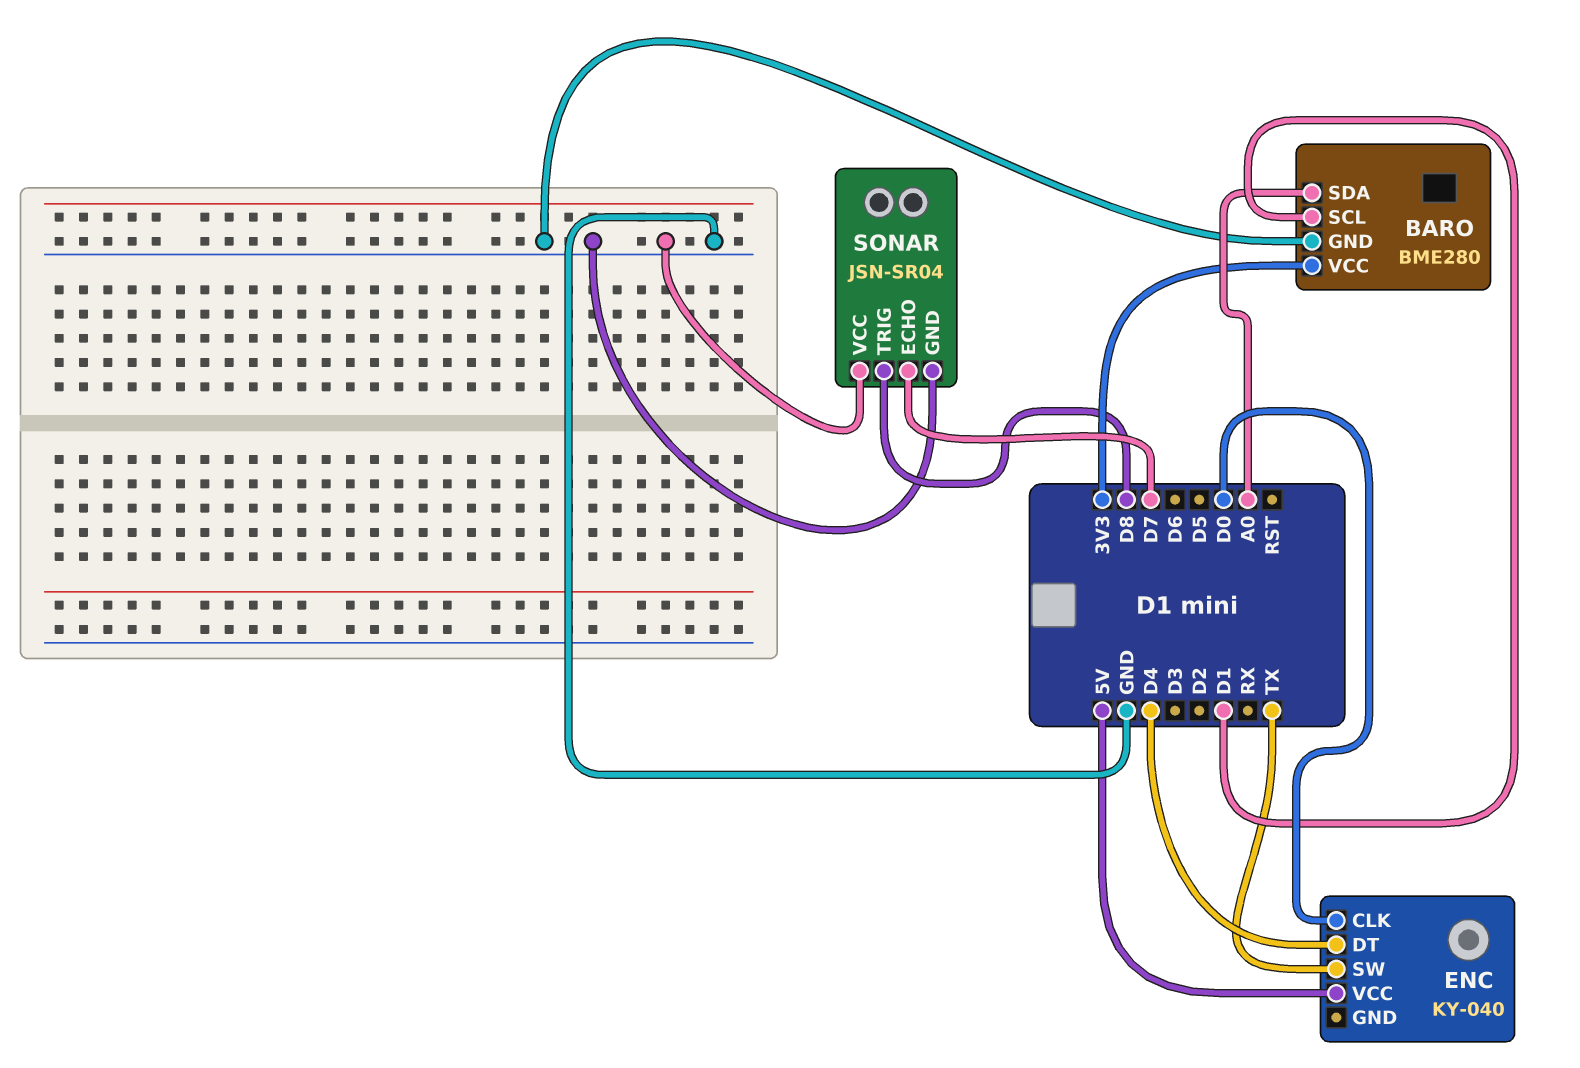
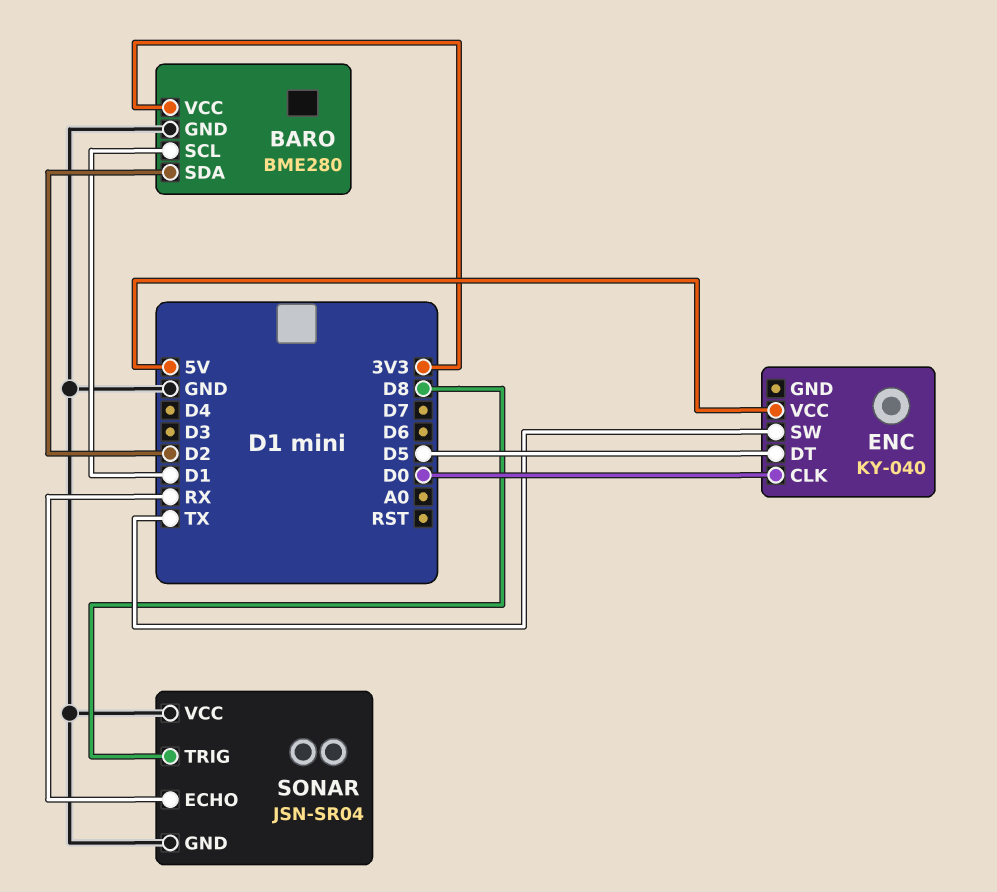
BARO pin SDA: A0 -> D2
ENC pin DT: D4 -> D5
SONAR pin ECHO: D7 -> RX

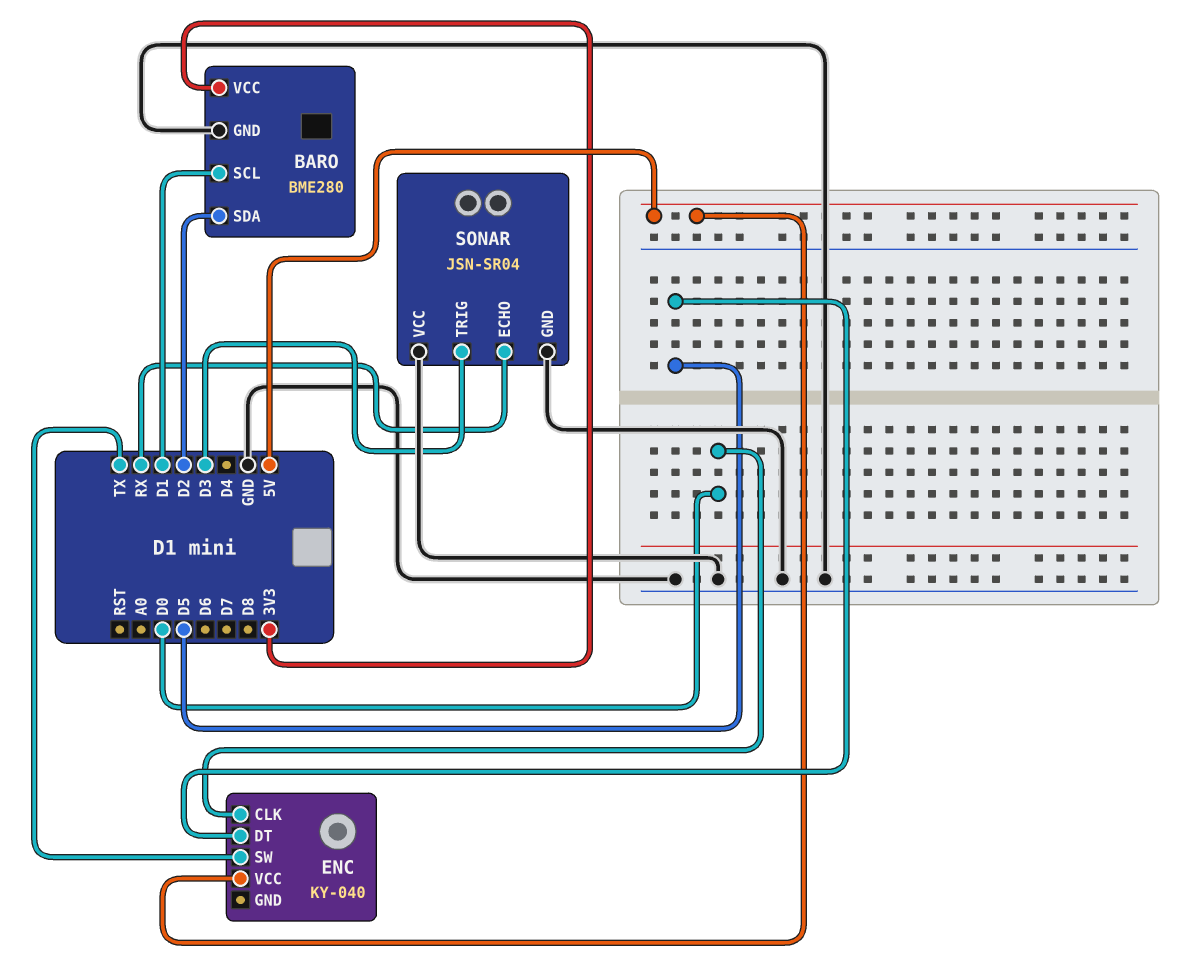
SONAR pin TRIG: D8 -> D3

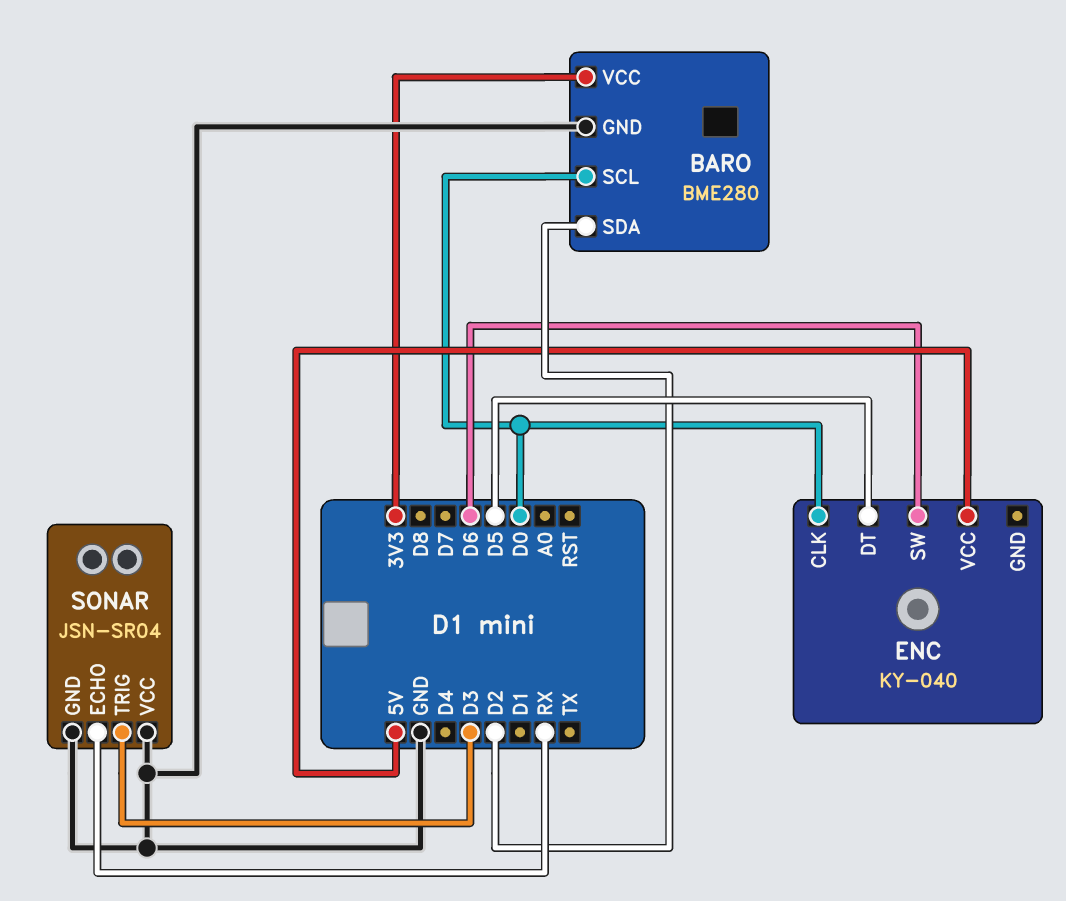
BARO pin SCL: D1 -> D0
ENC pin SW: TX -> D6

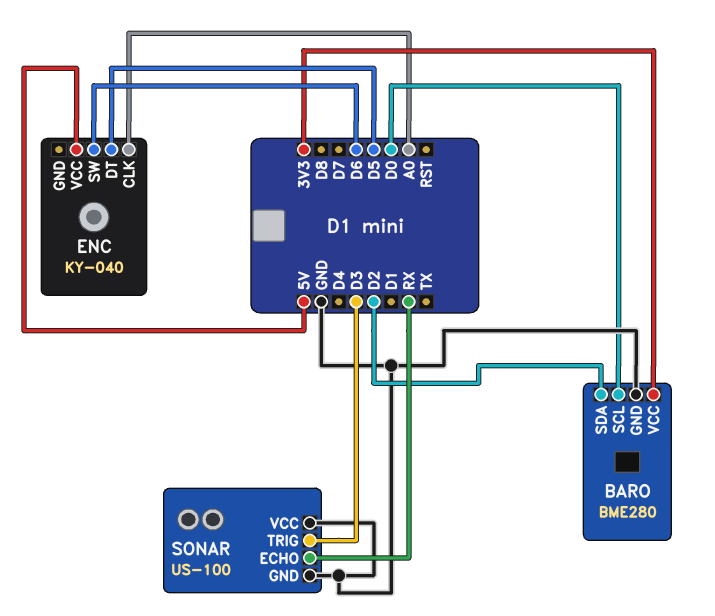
ENC pin CLK: D0 -> A0
SONAR: JSN-SR04 -> US-100

